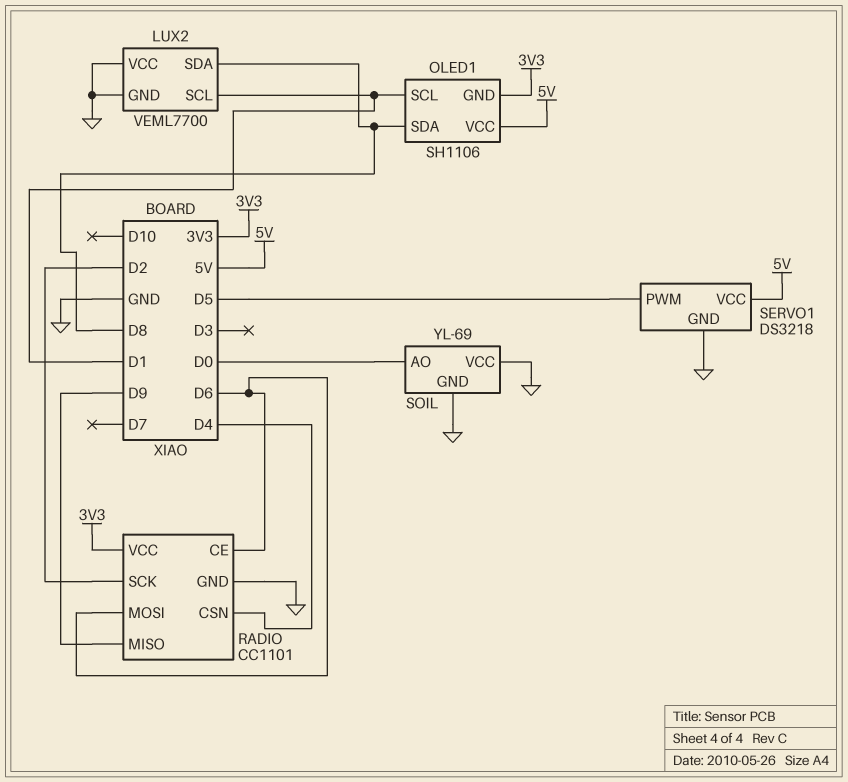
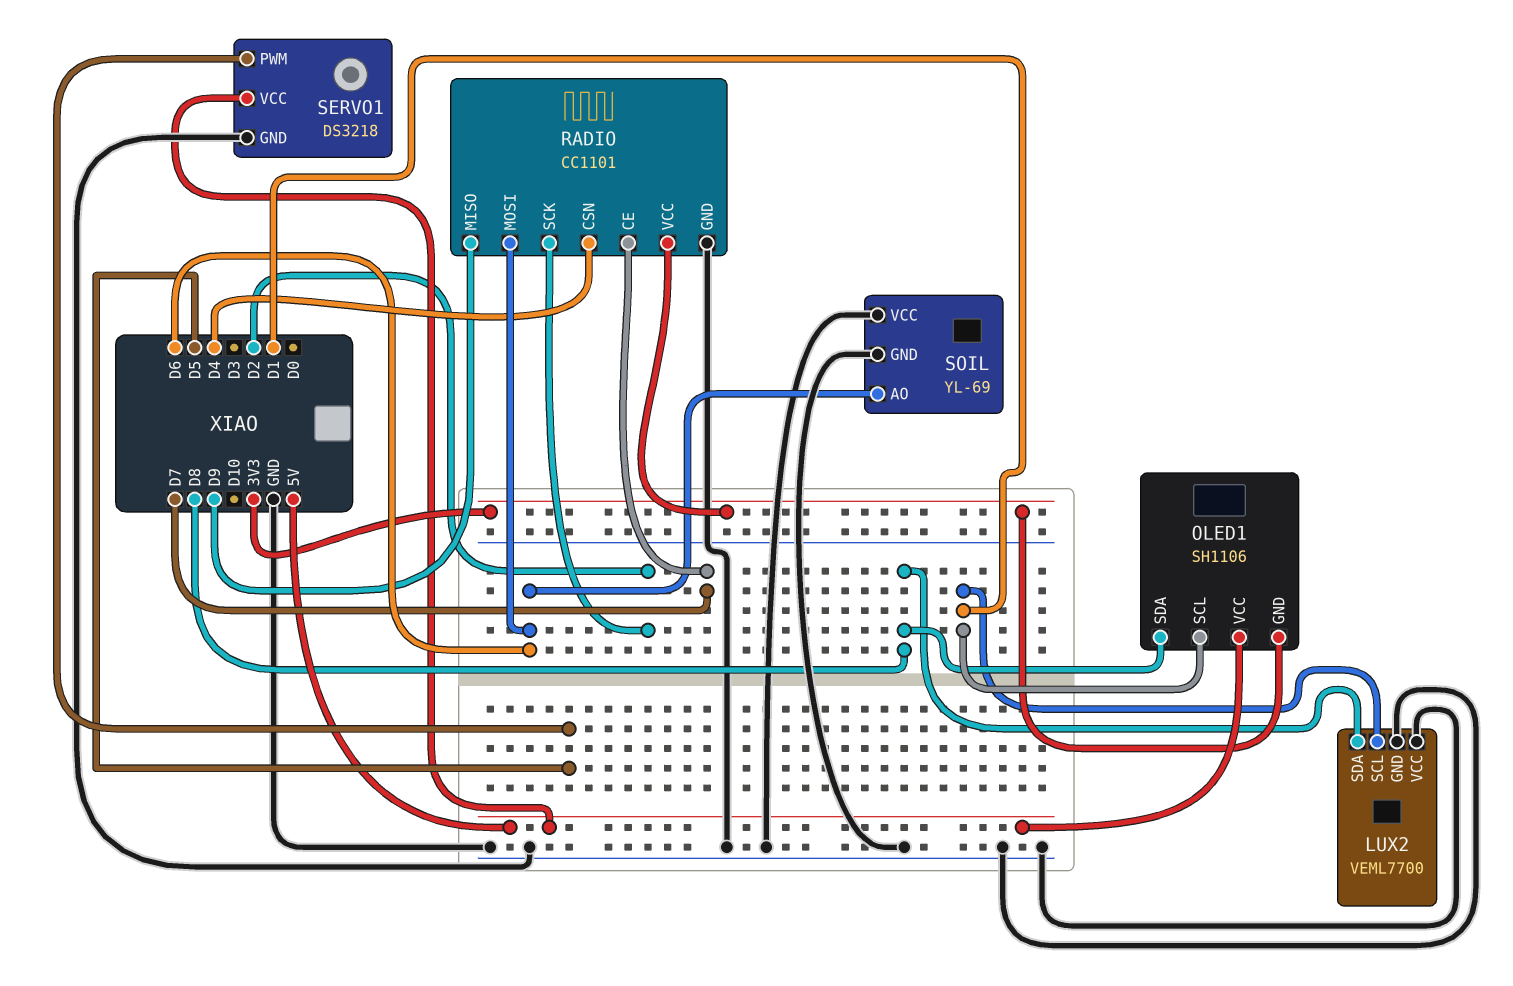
RADIO pin CE: D6 -> D7
SOIL pin AO: D0 -> D6

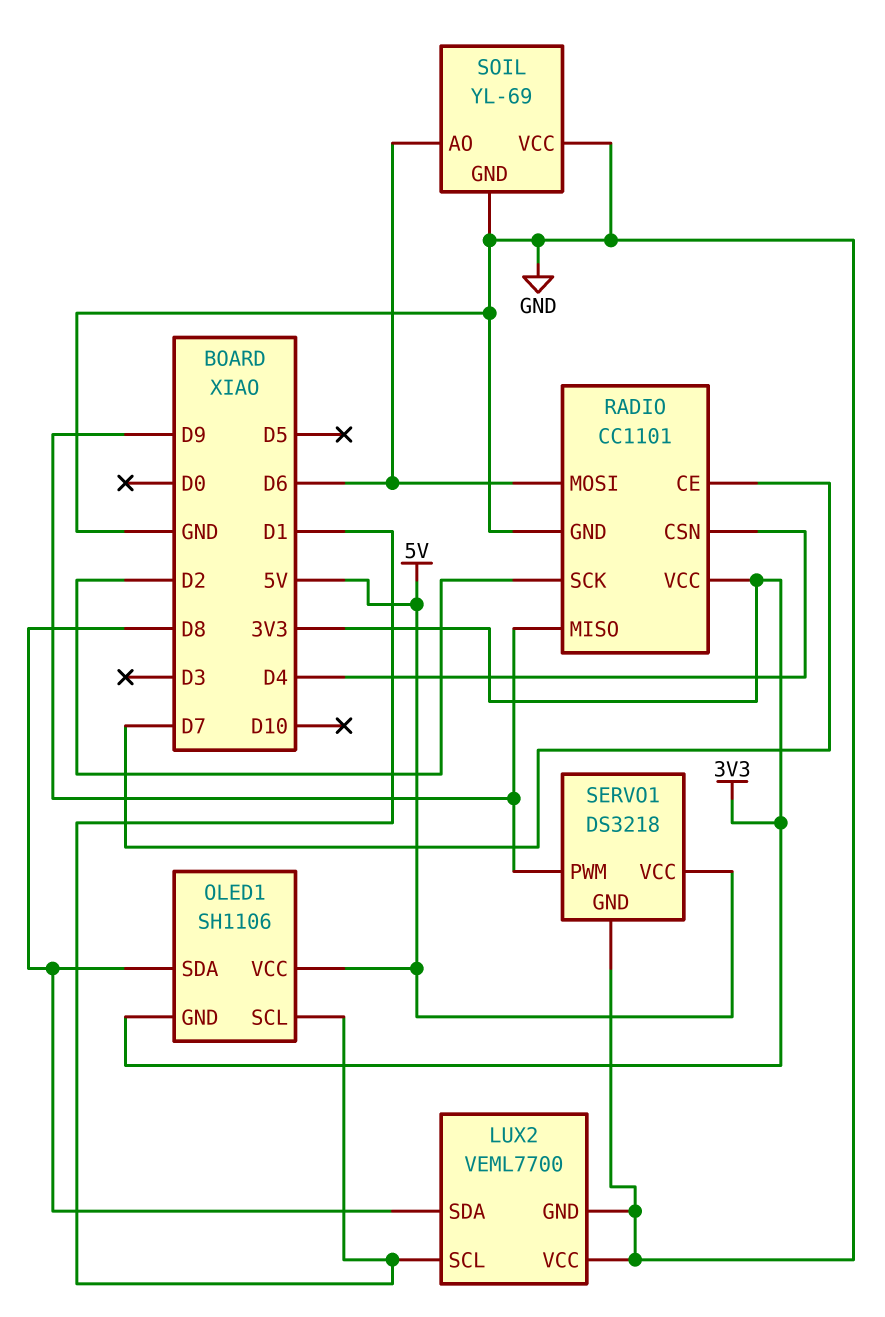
SERVO1 pin PWM: D5 -> D9

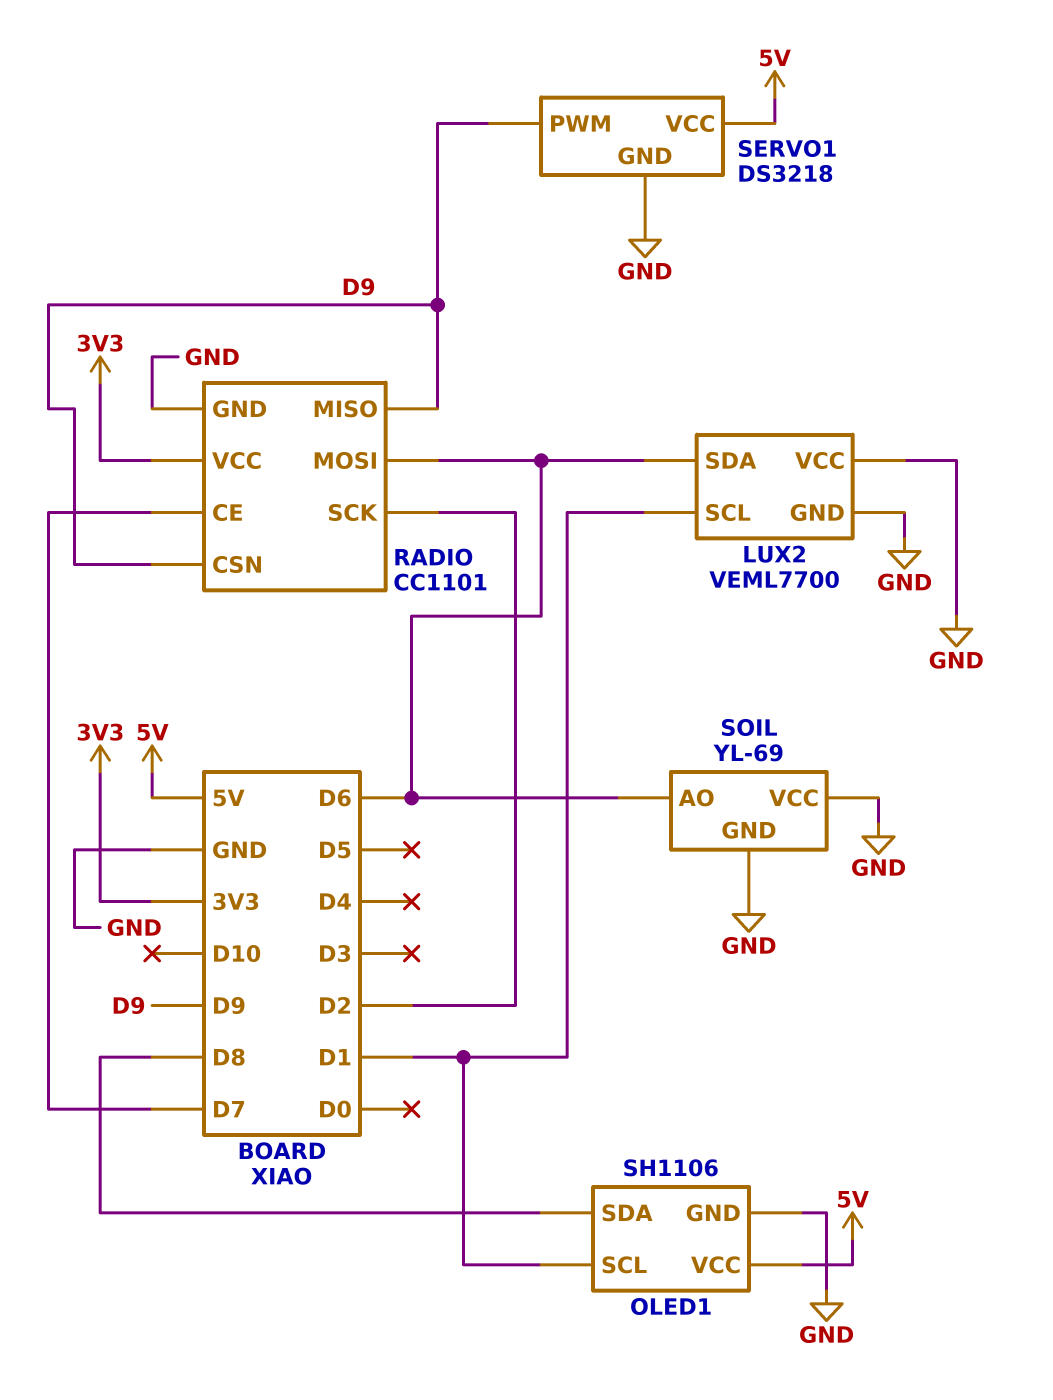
LUX2 pin SDA: D8 -> D6
OLED1 pin GND: 3V3 -> GND
RADIO pin CSN: D4 -> D9

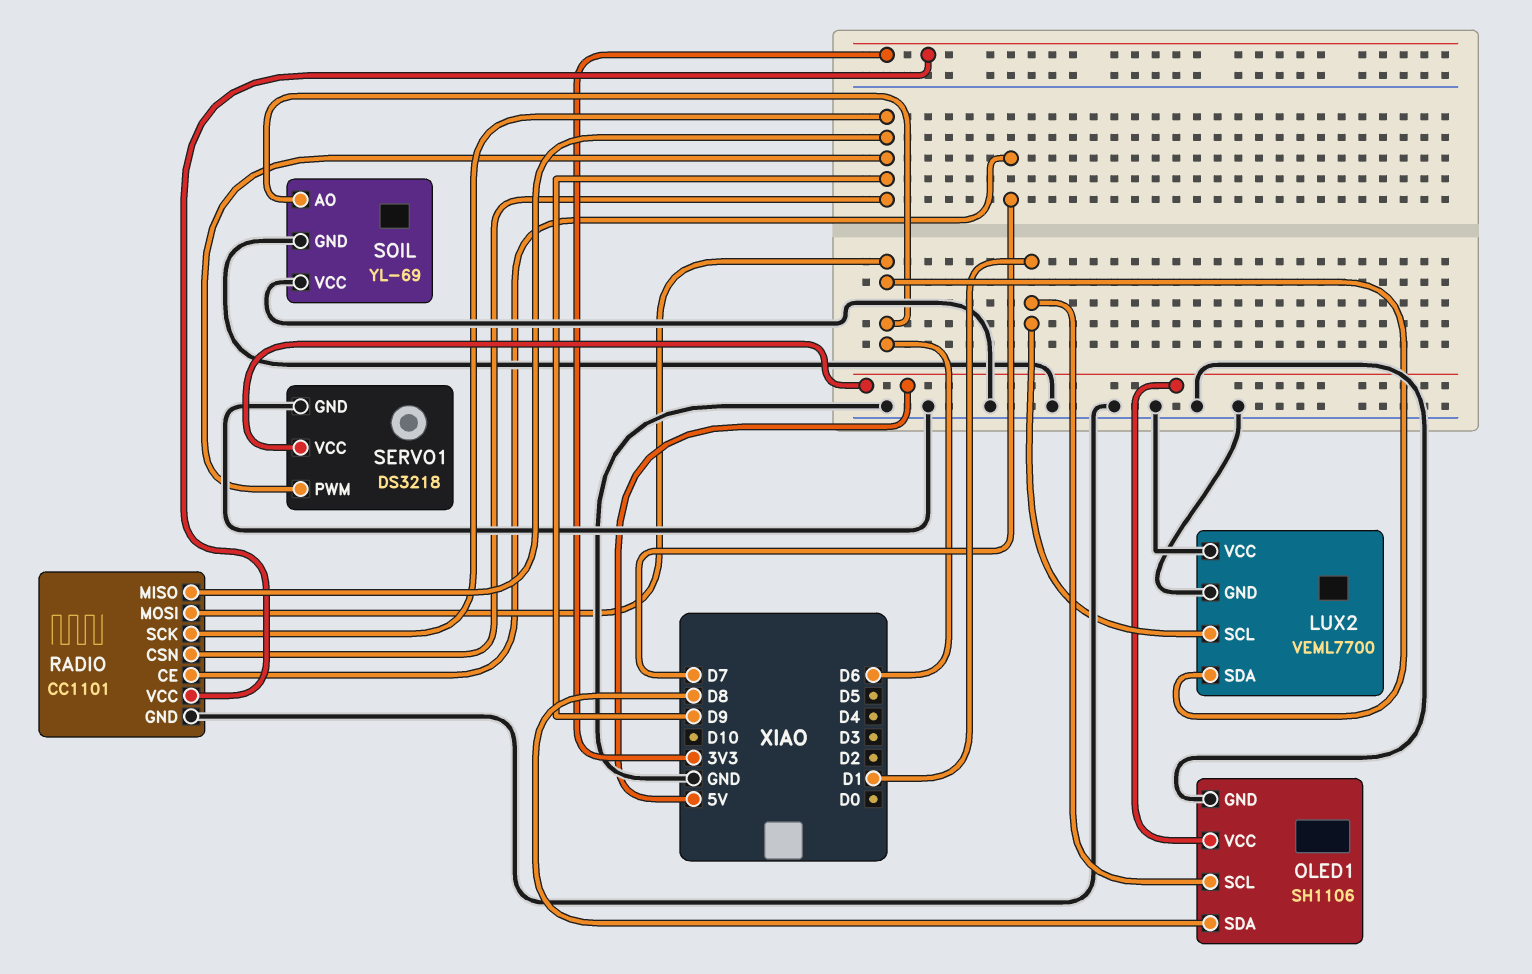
RADIO pin SCK: D2 -> D9

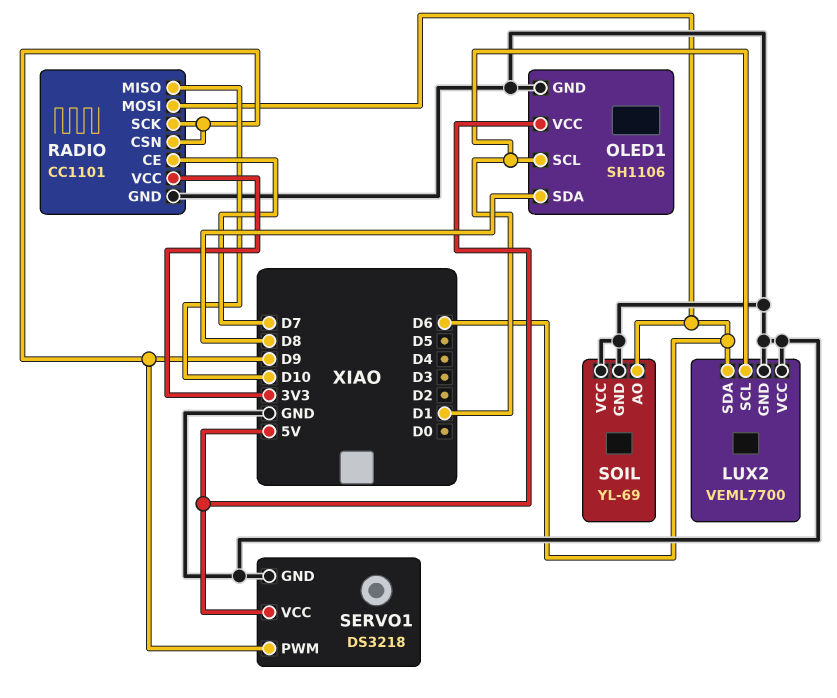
RADIO pin MISO: D9 -> D10

